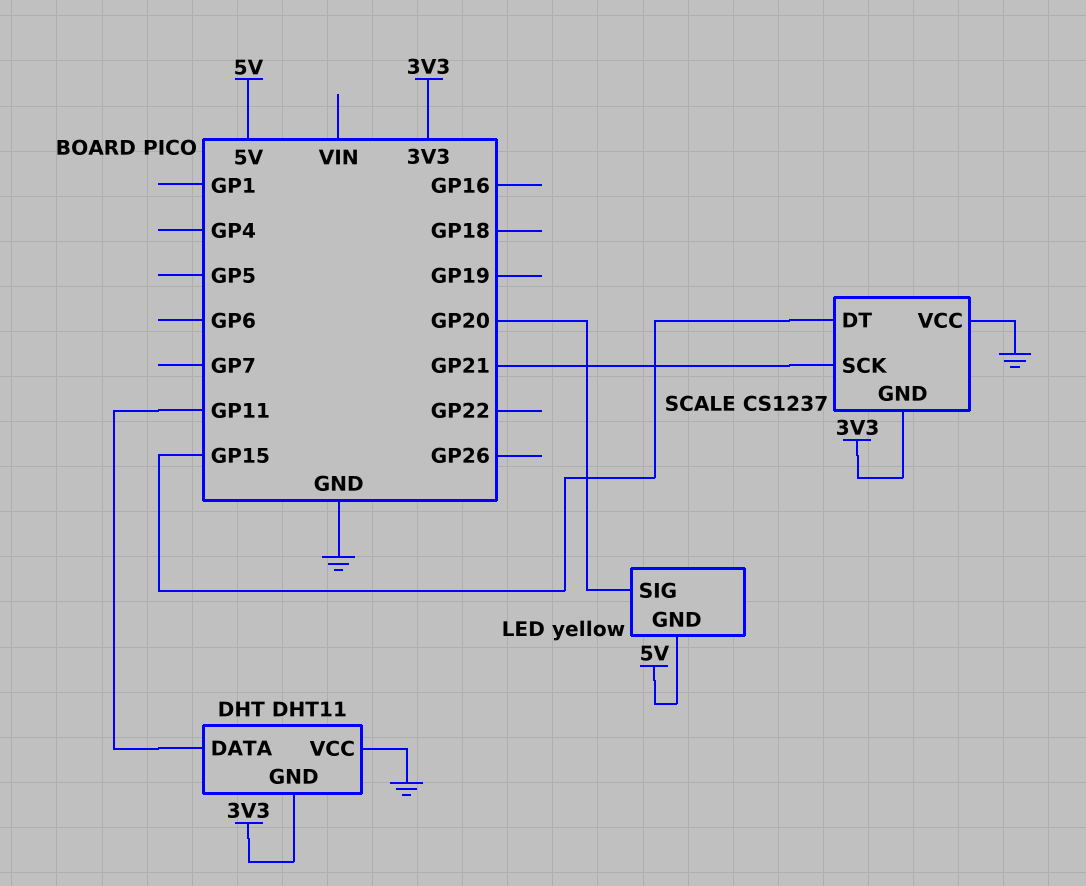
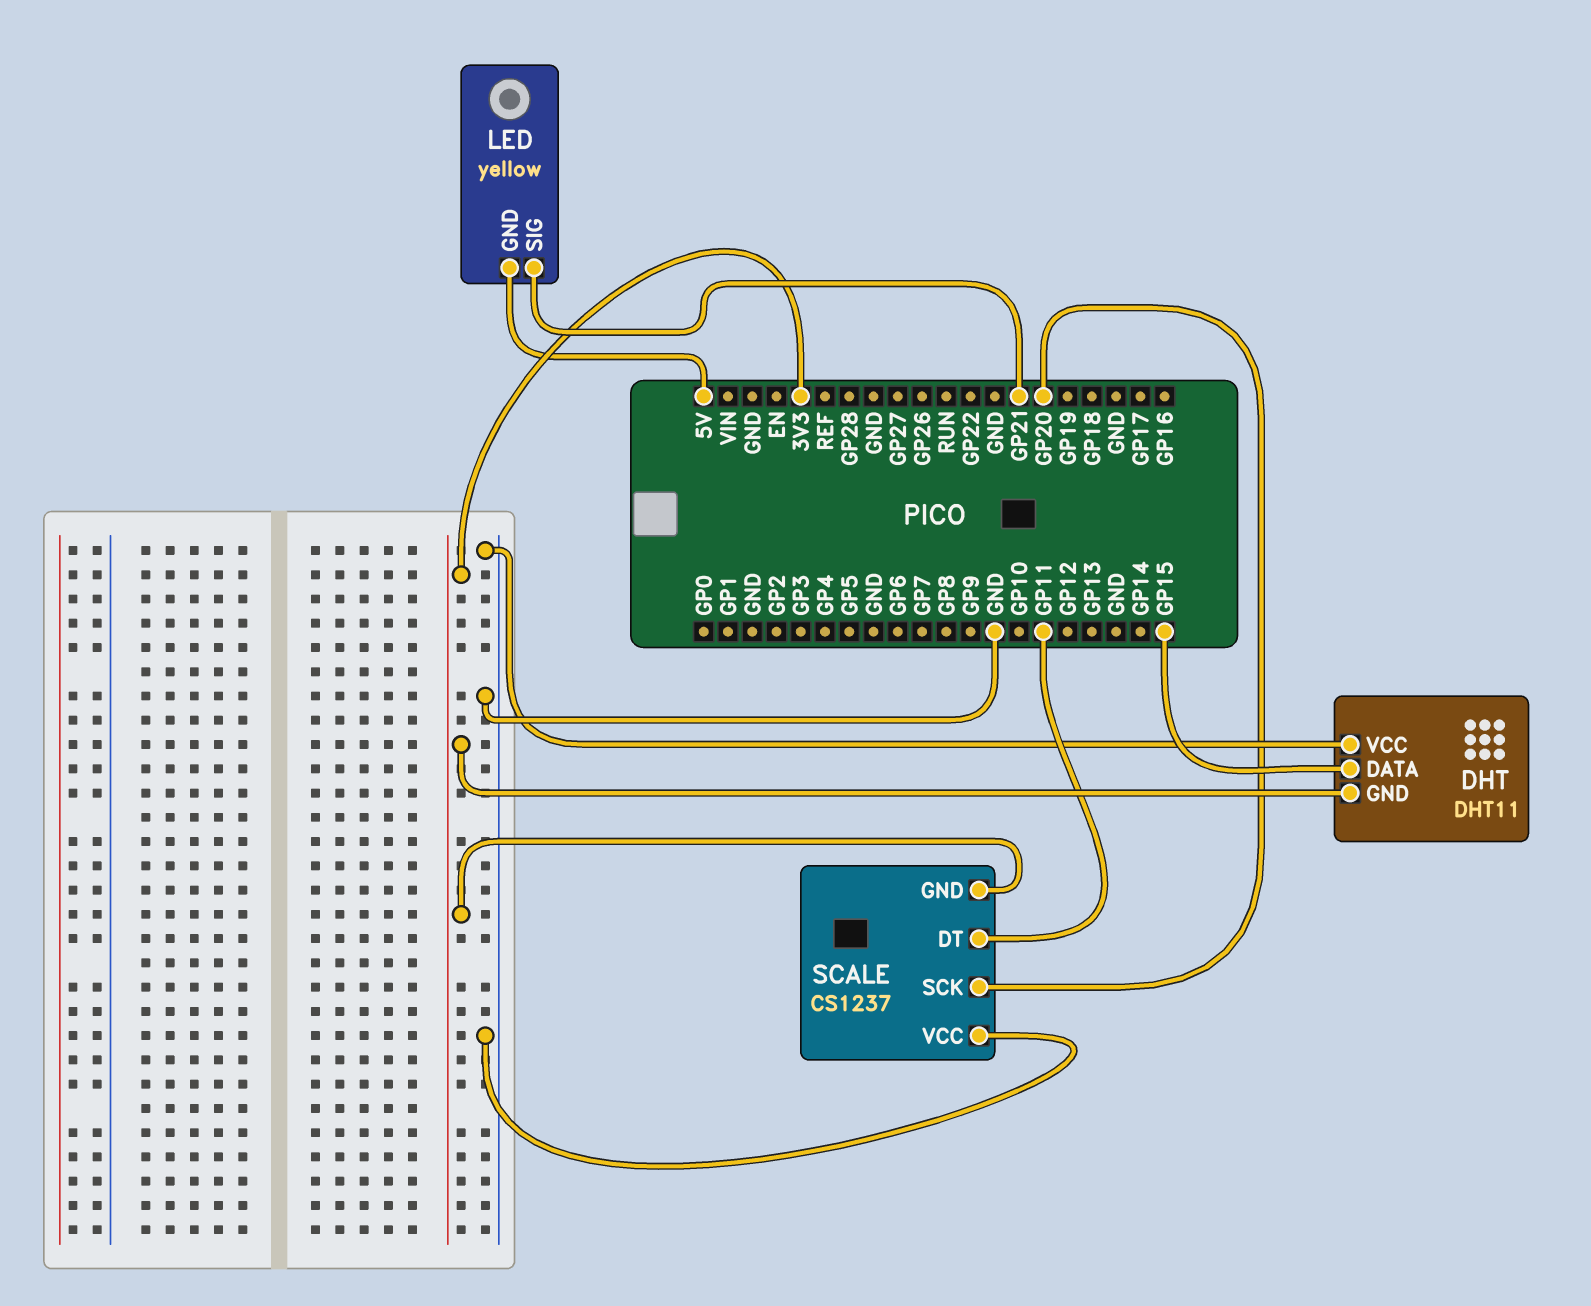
DHT pin DATA: GP11 -> GP15
LED pin SIG: GP20 -> GP21
SCALE pin DT: GP15 -> GP11
SCALE pin SCK: GP21 -> GP20

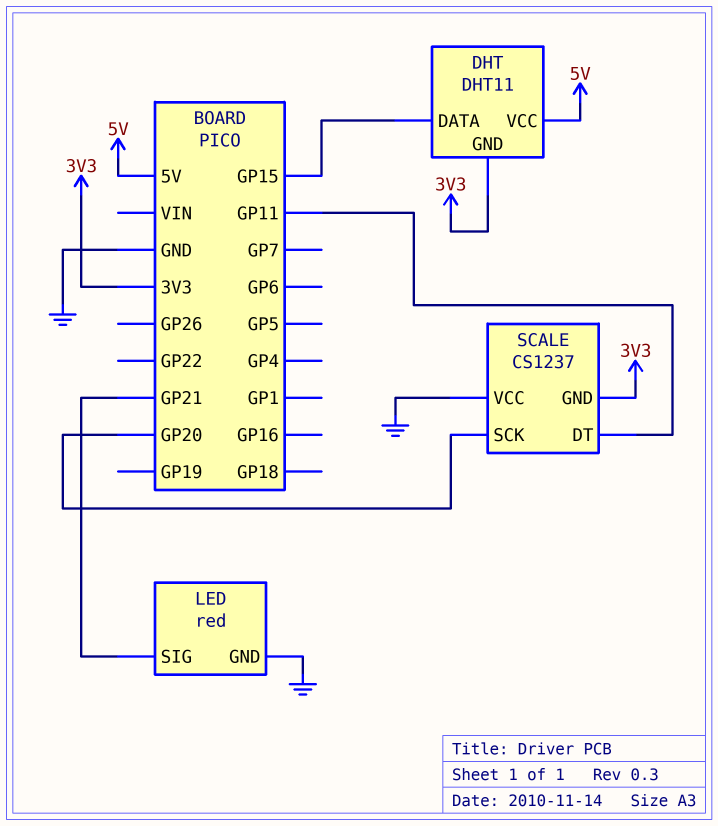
DHT pin VCC: GND -> 5V
LED: yellow -> red
LED pin GND: 5V -> GND

